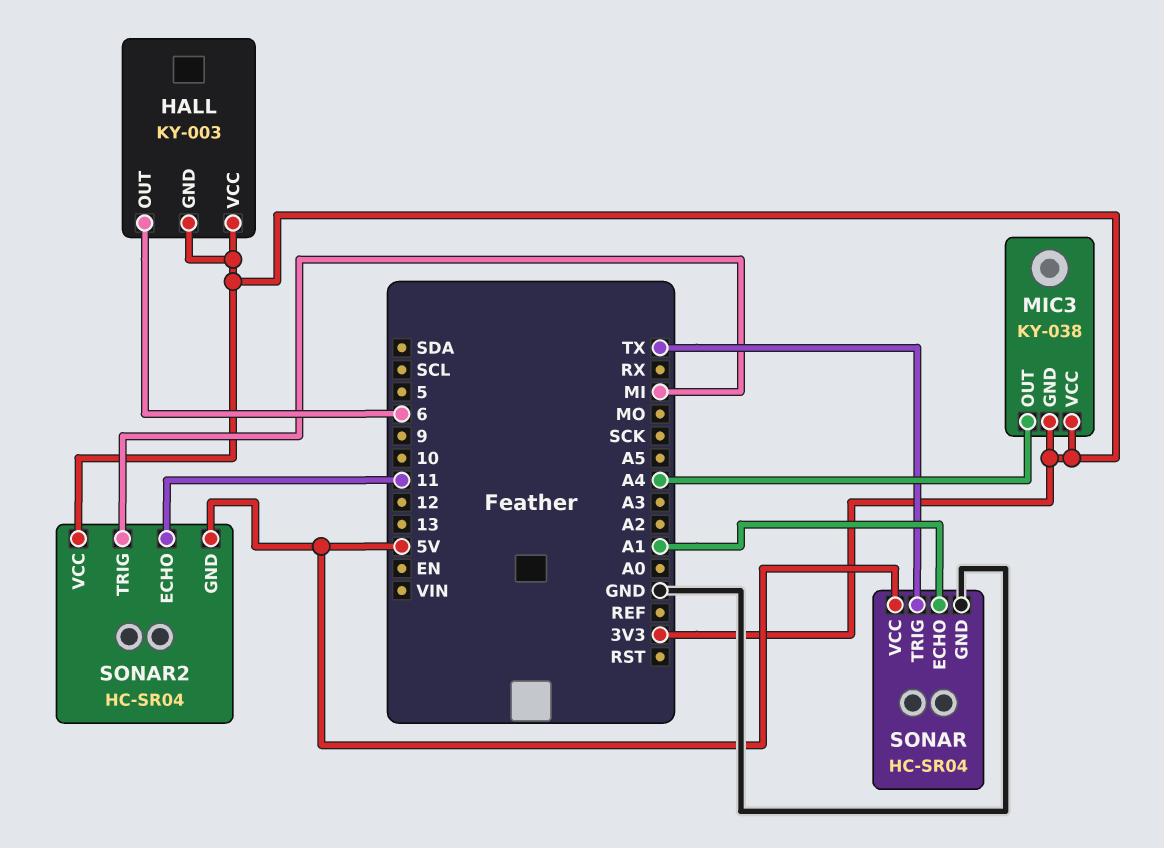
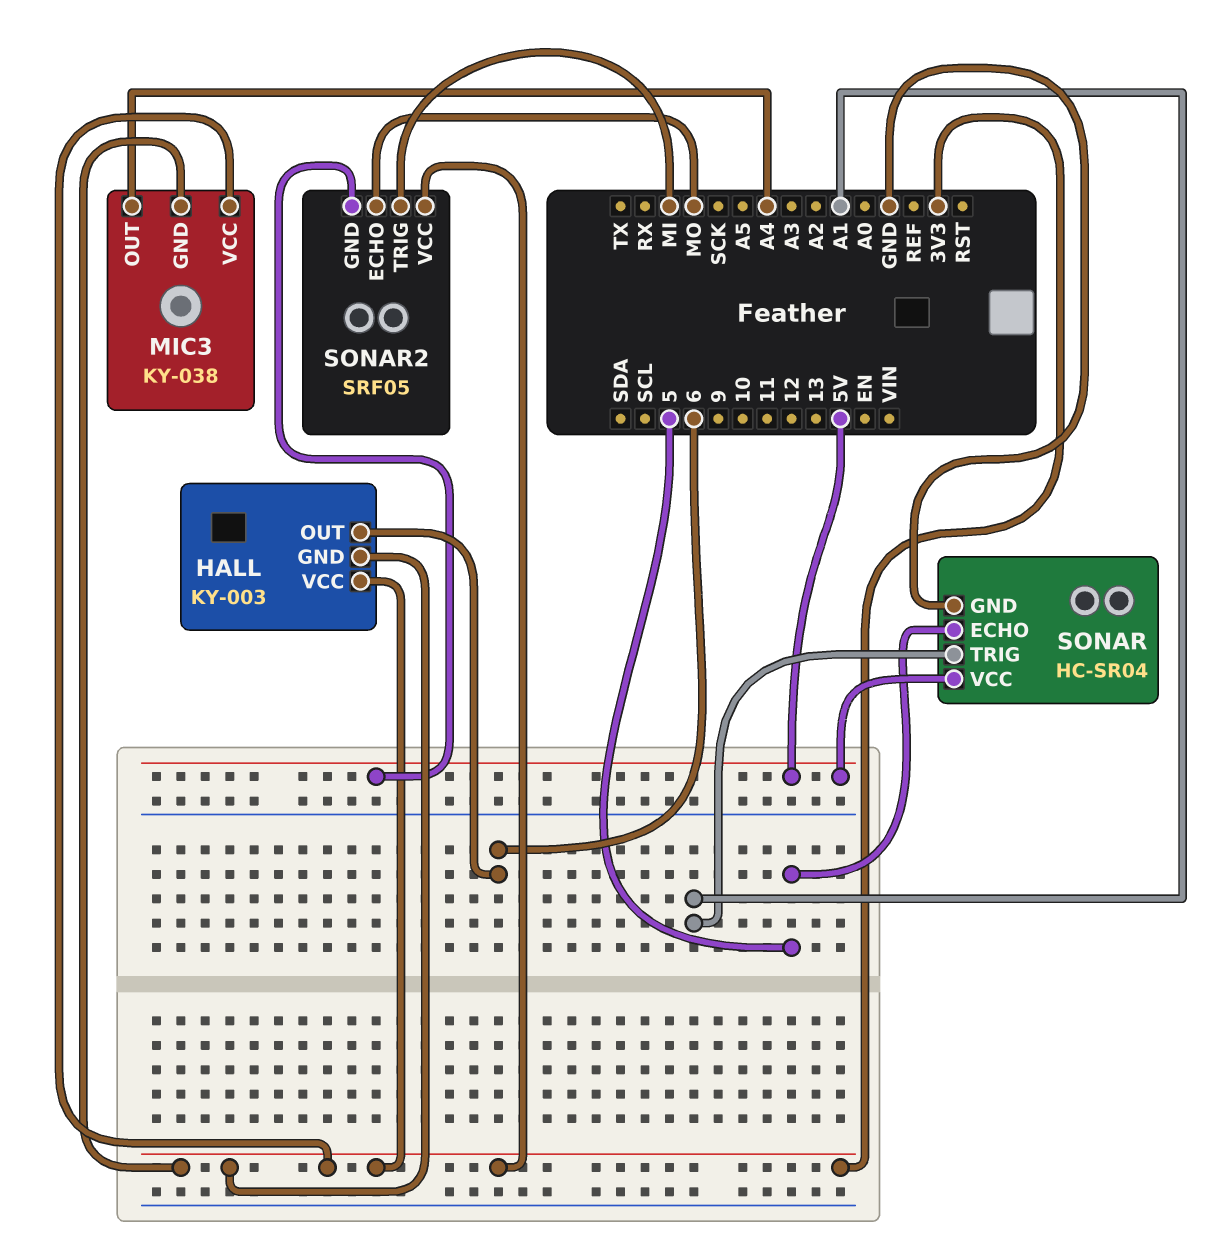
SONAR pin ECHO: A1 -> 5
SONAR pin TRIG: TX -> A1
SONAR2: HC-SR04 -> SRF05
SONAR2 pin ECHO: 11 -> MO

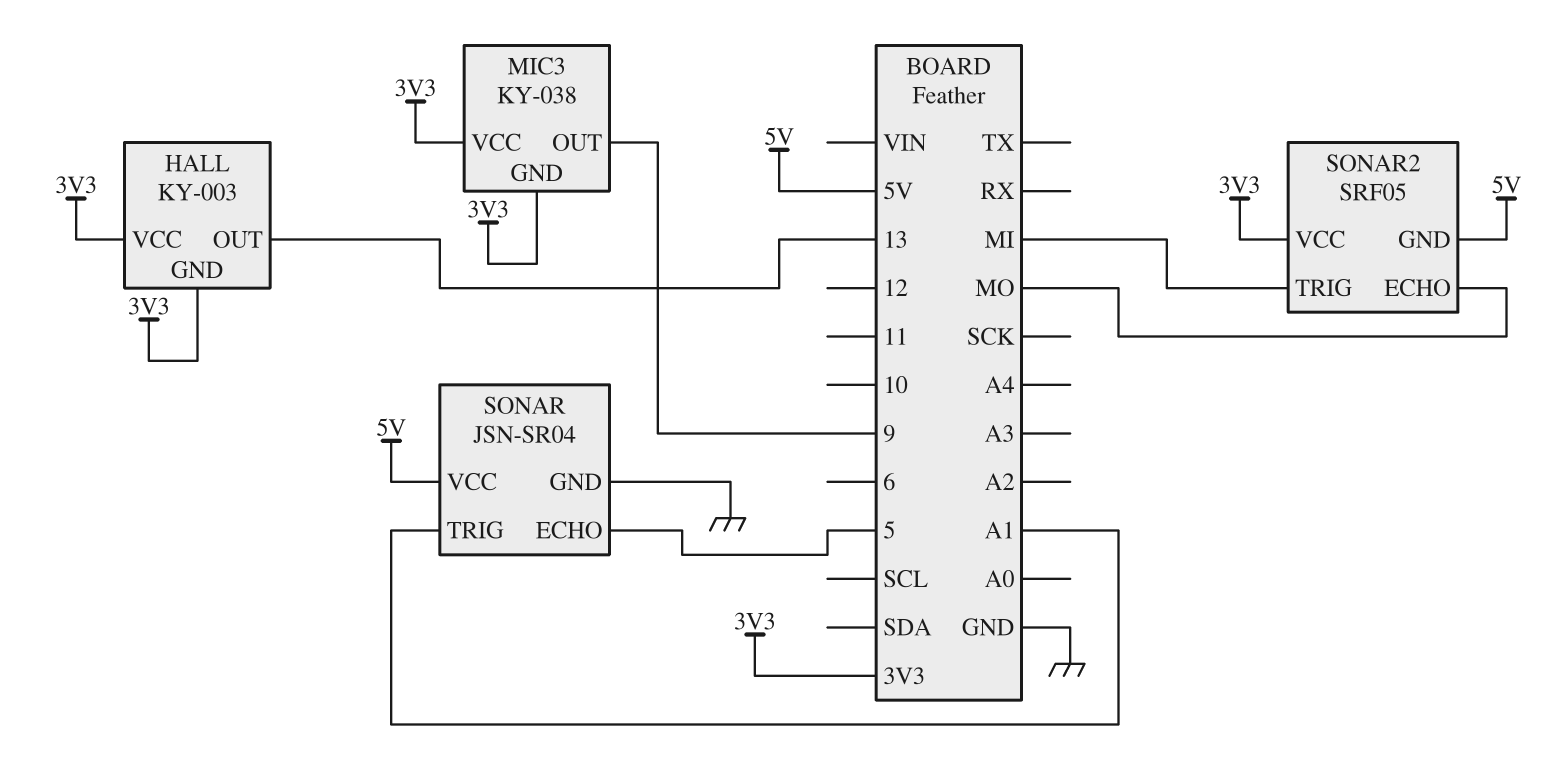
HALL pin OUT: 6 -> 13
MIC3 pin OUT: A4 -> 9
SONAR: HC-SR04 -> JSN-SR04

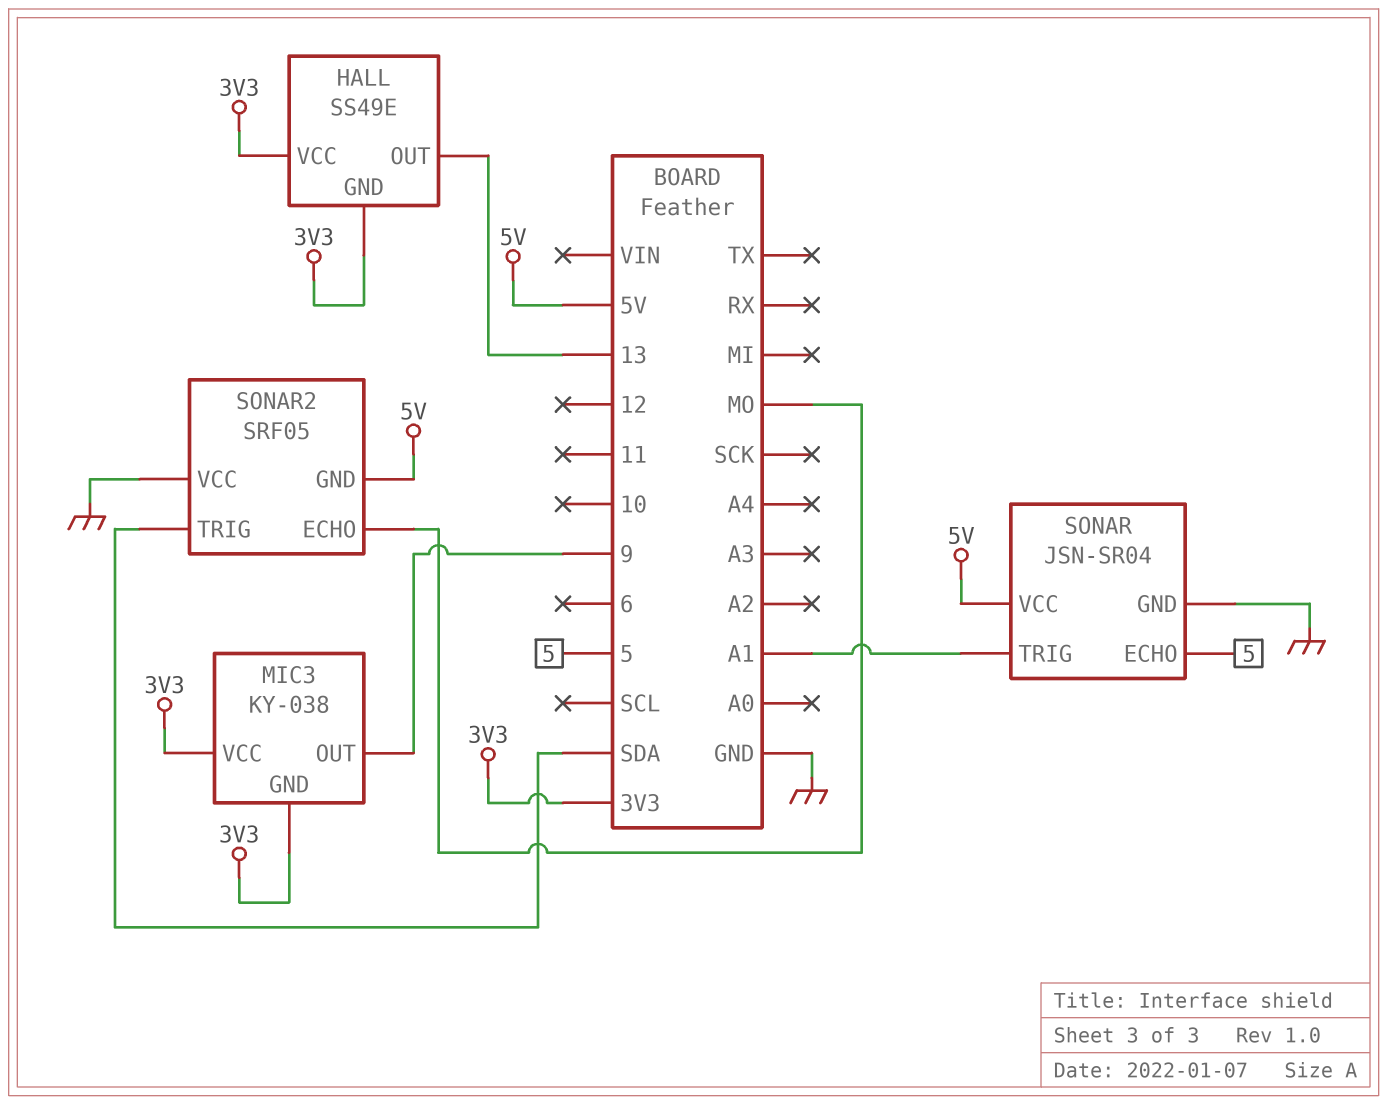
HALL: KY-003 -> SS49E
SONAR2 pin TRIG: MI -> SDA
SONAR2 pin VCC: 3V3 -> GND

